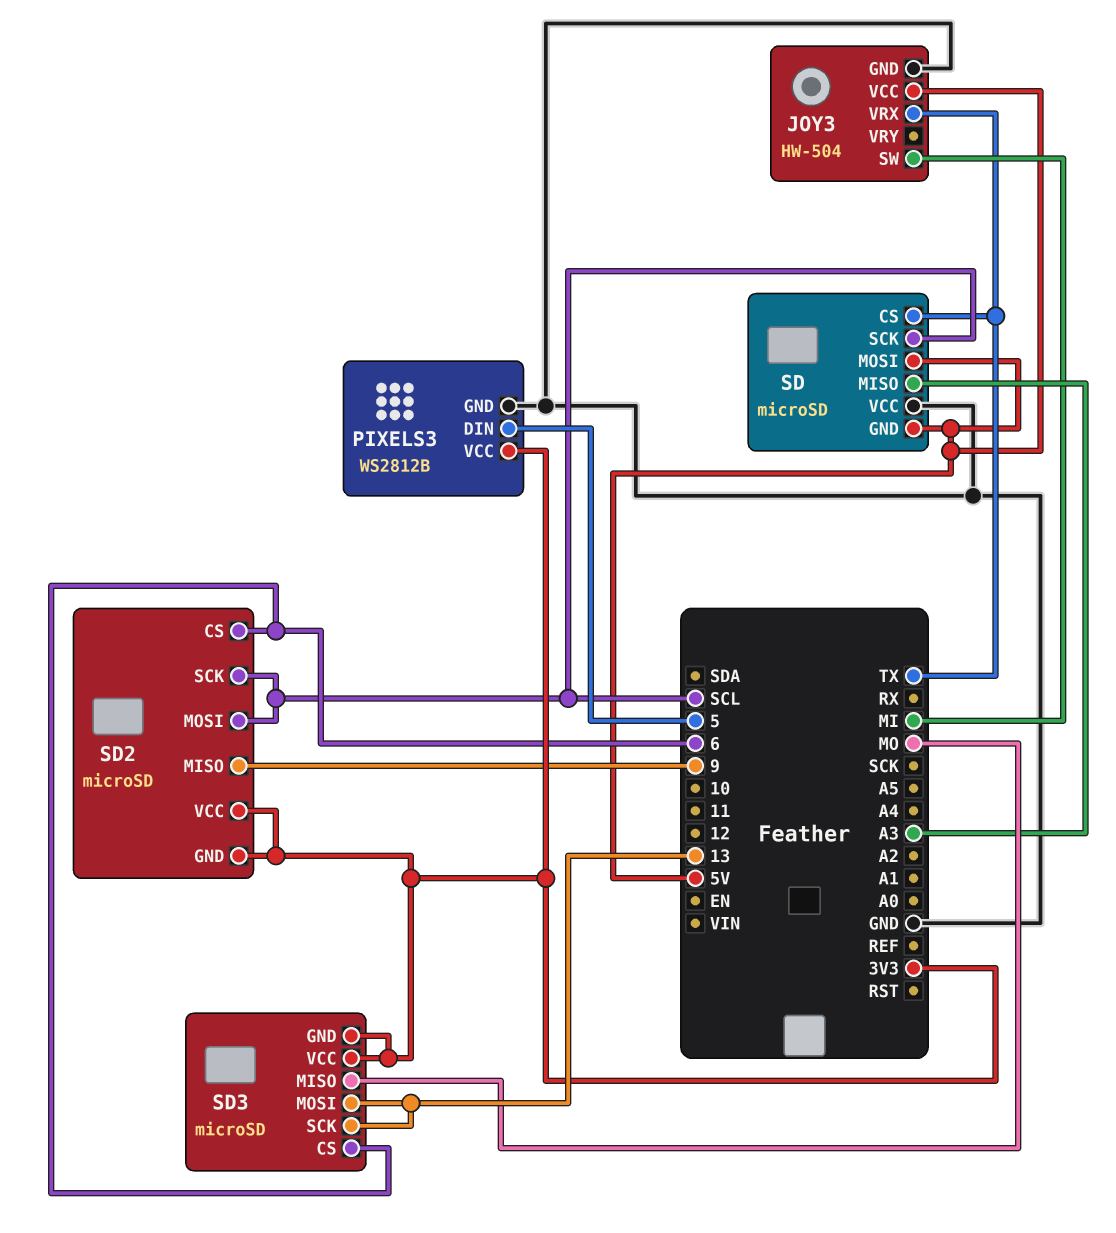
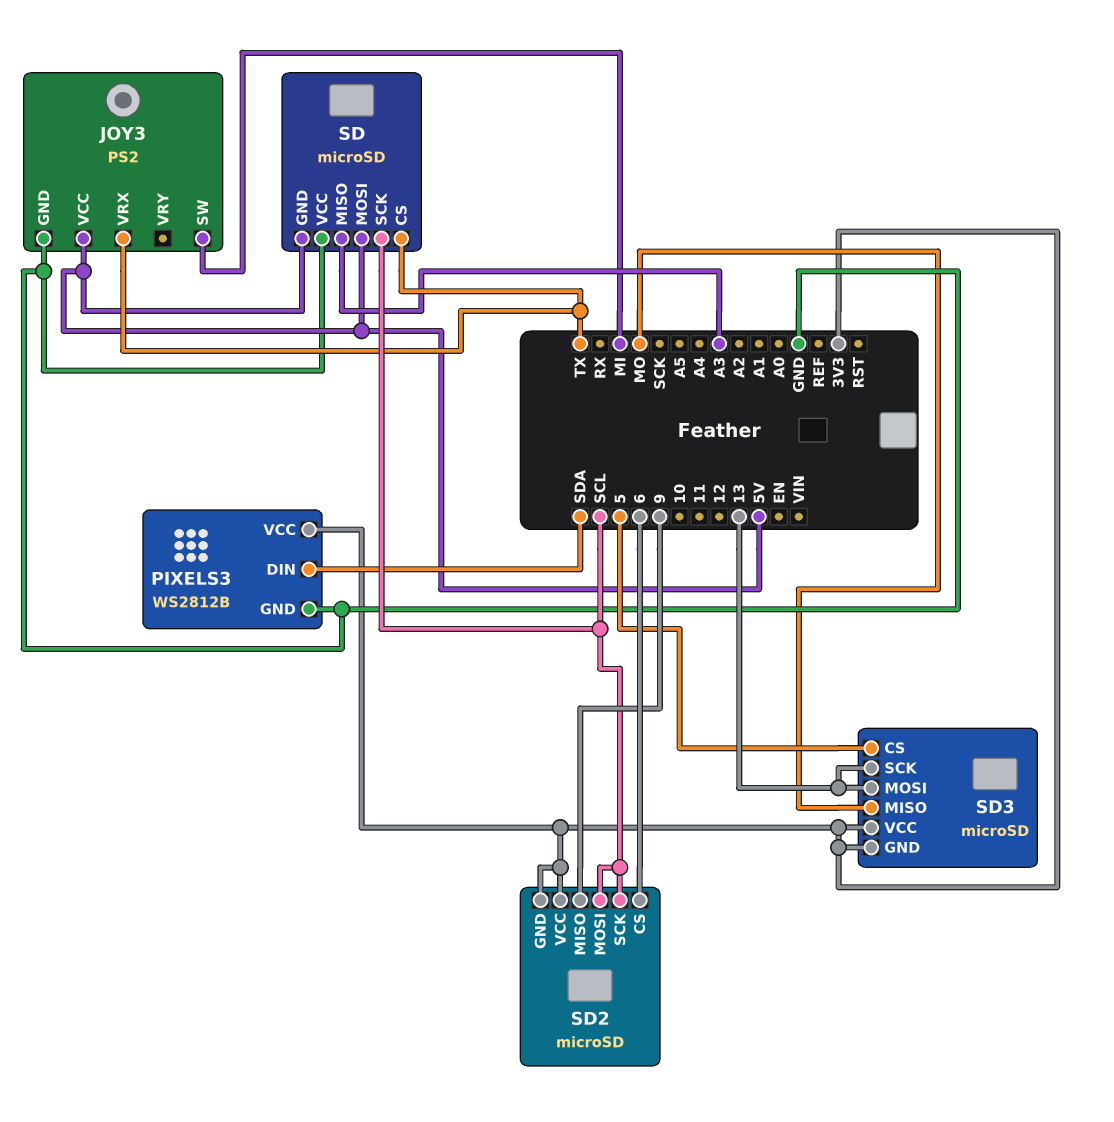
JOY3: HW-504 -> PS2
PIXELS3 pin DIN: 5 -> SDA
SD3 pin CS: 6 -> 5

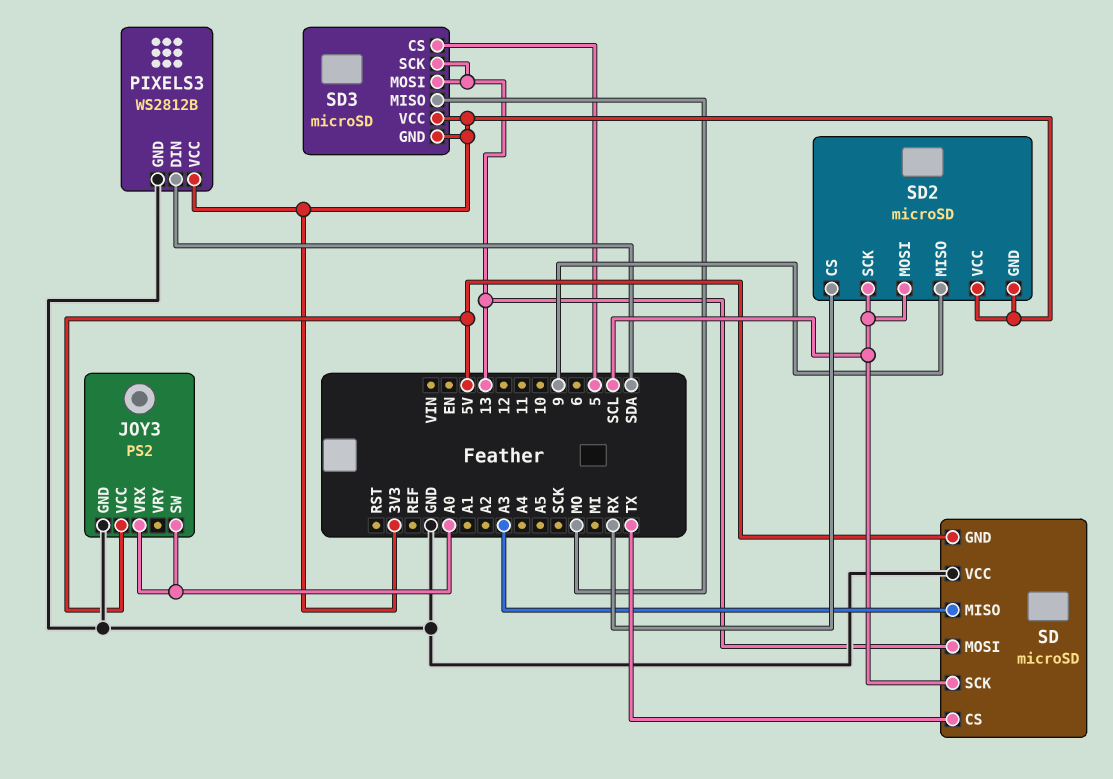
JOY3 pin SW: MI -> A0
JOY3 pin VRX: TX -> A0
SD pin MOSI: 5V -> 13
SD2 pin CS: 6 -> RX

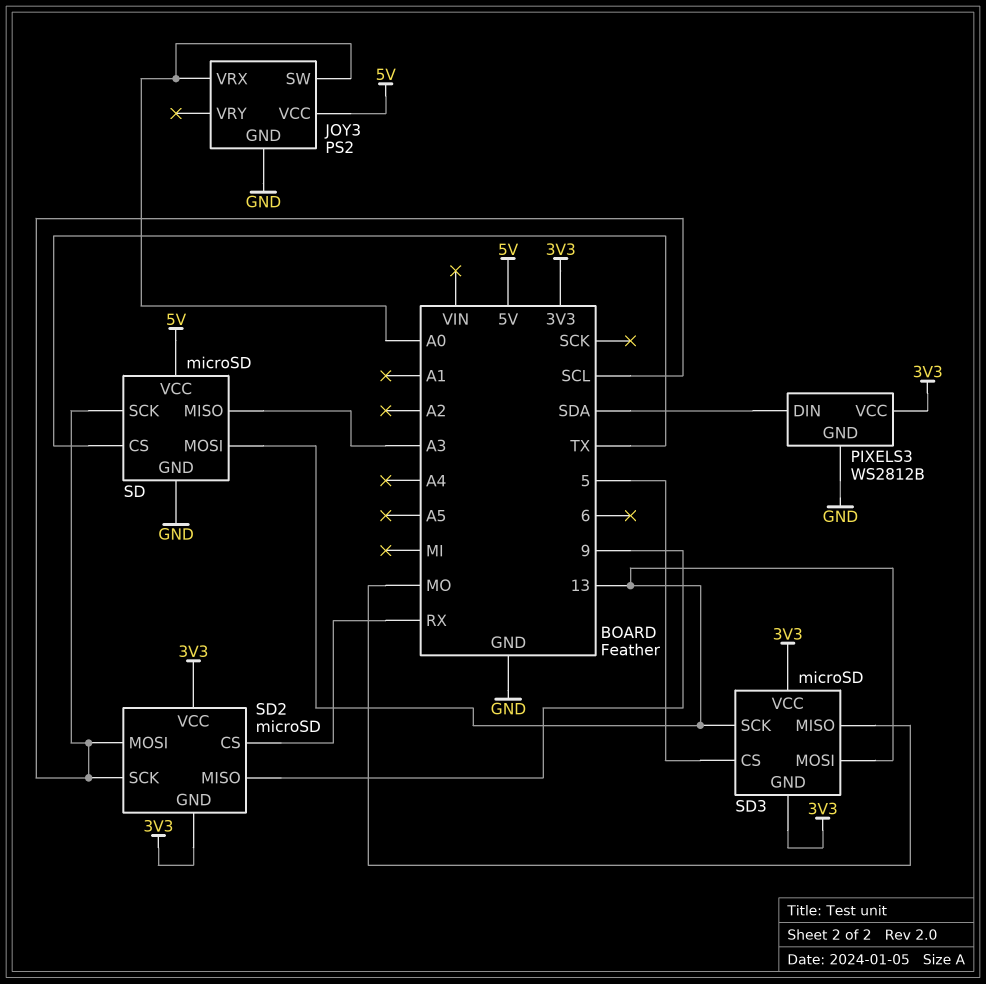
SD pin GND: 5V -> GND
SD pin VCC: GND -> 5V

